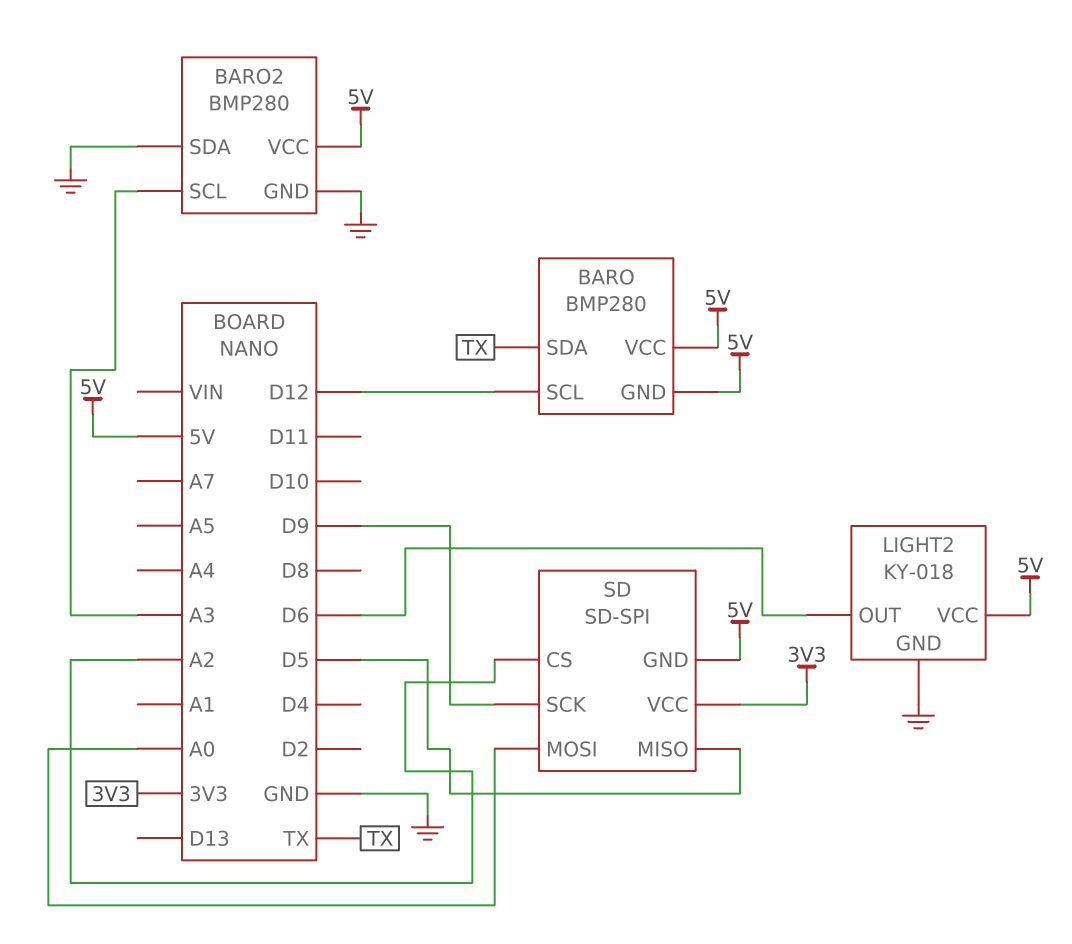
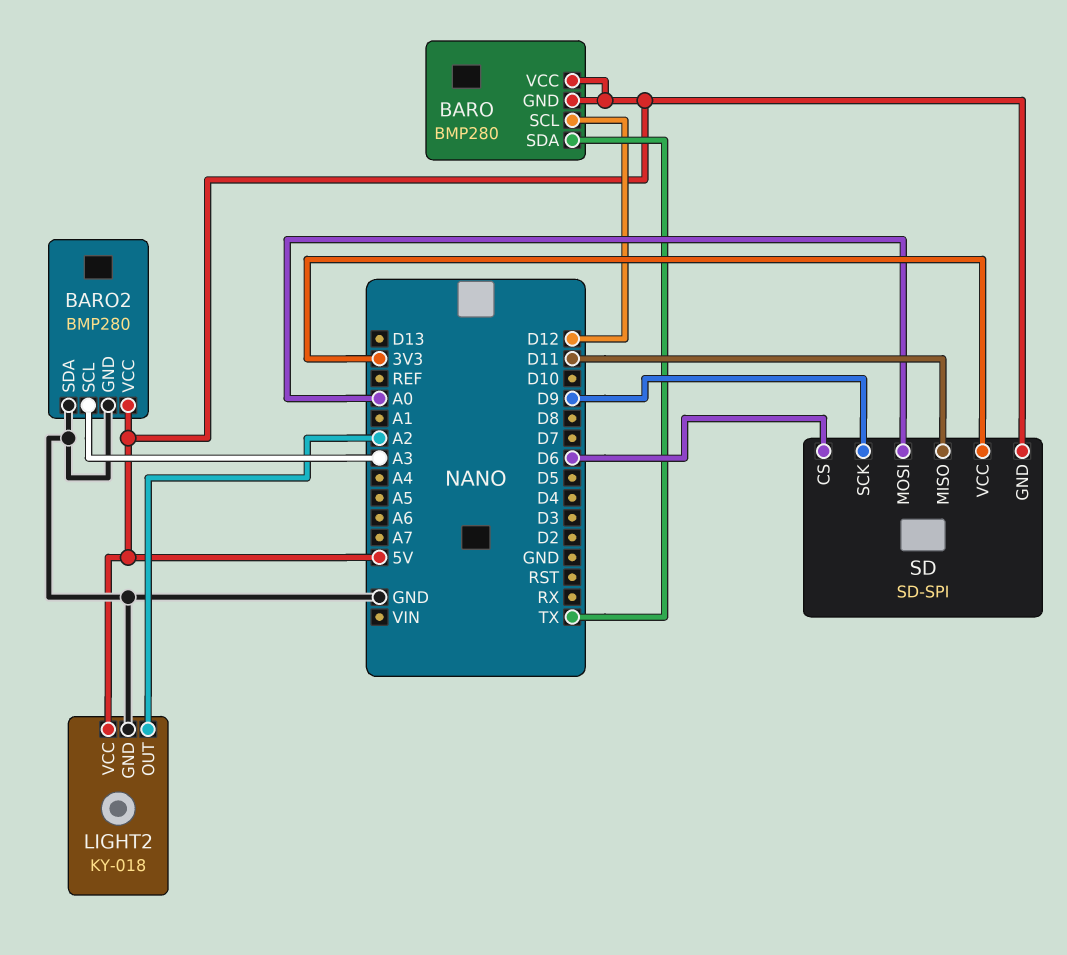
LIGHT2 pin OUT: D6 -> A2
SD pin CS: A2 -> D6
SD pin MISO: D5 -> D11

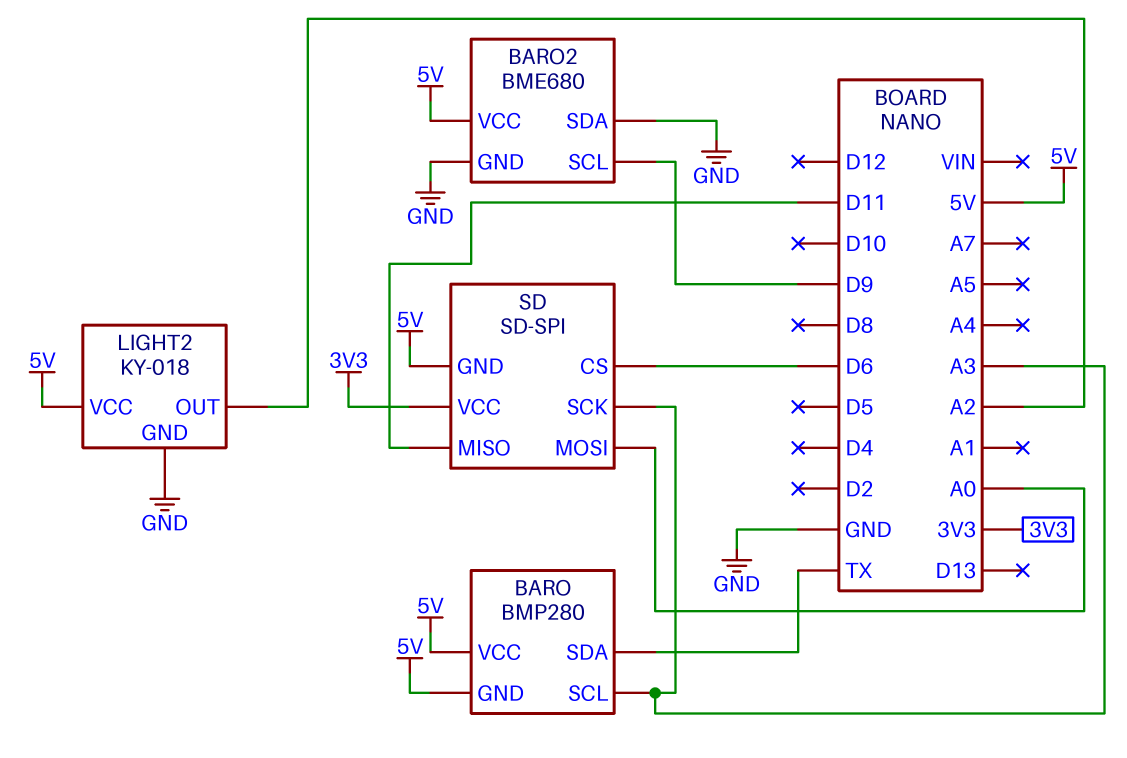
BARO pin SCL: D12 -> A3
BARO2: BMP280 -> BME680
BARO2 pin SCL: A3 -> D9
SD pin SCK: D9 -> A3

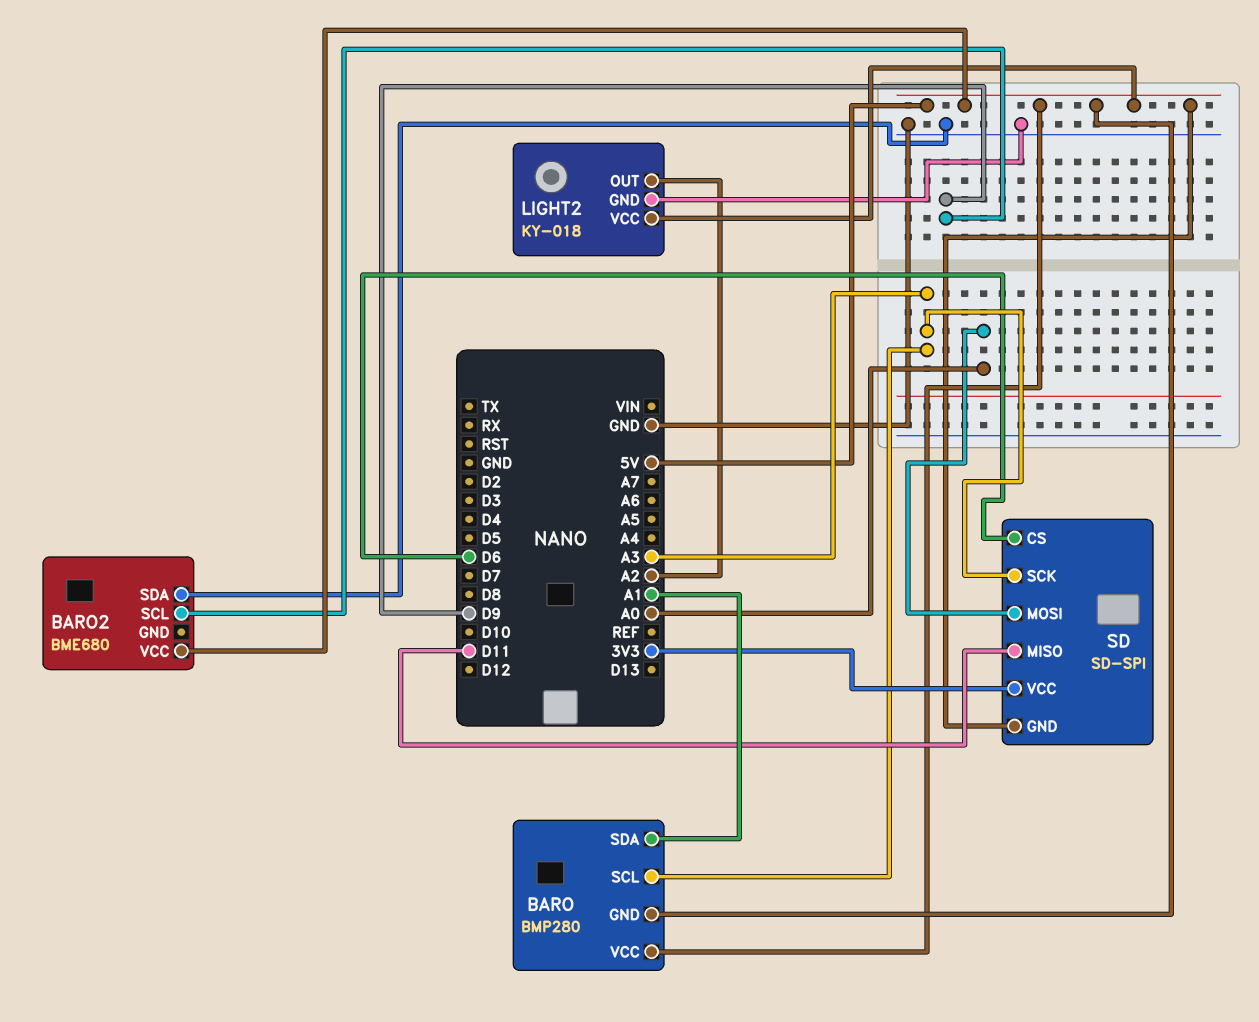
BARO pin SDA: TX -> A1
BARO2 pin GND: GND -> none

